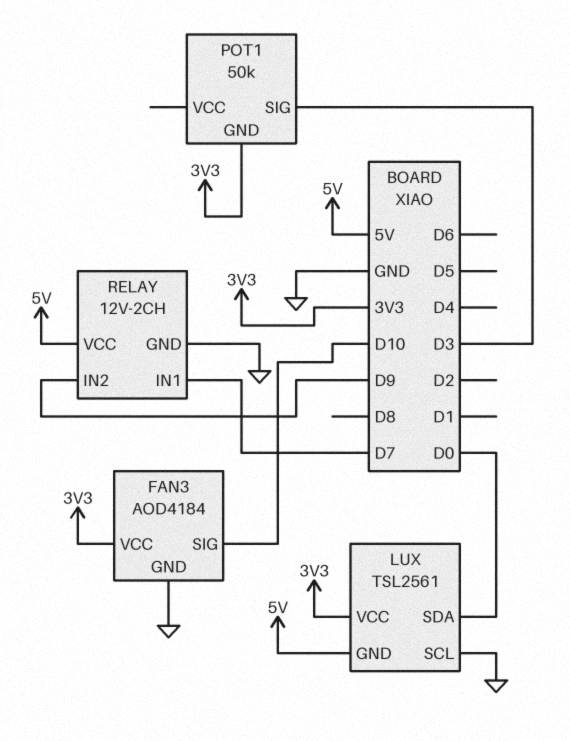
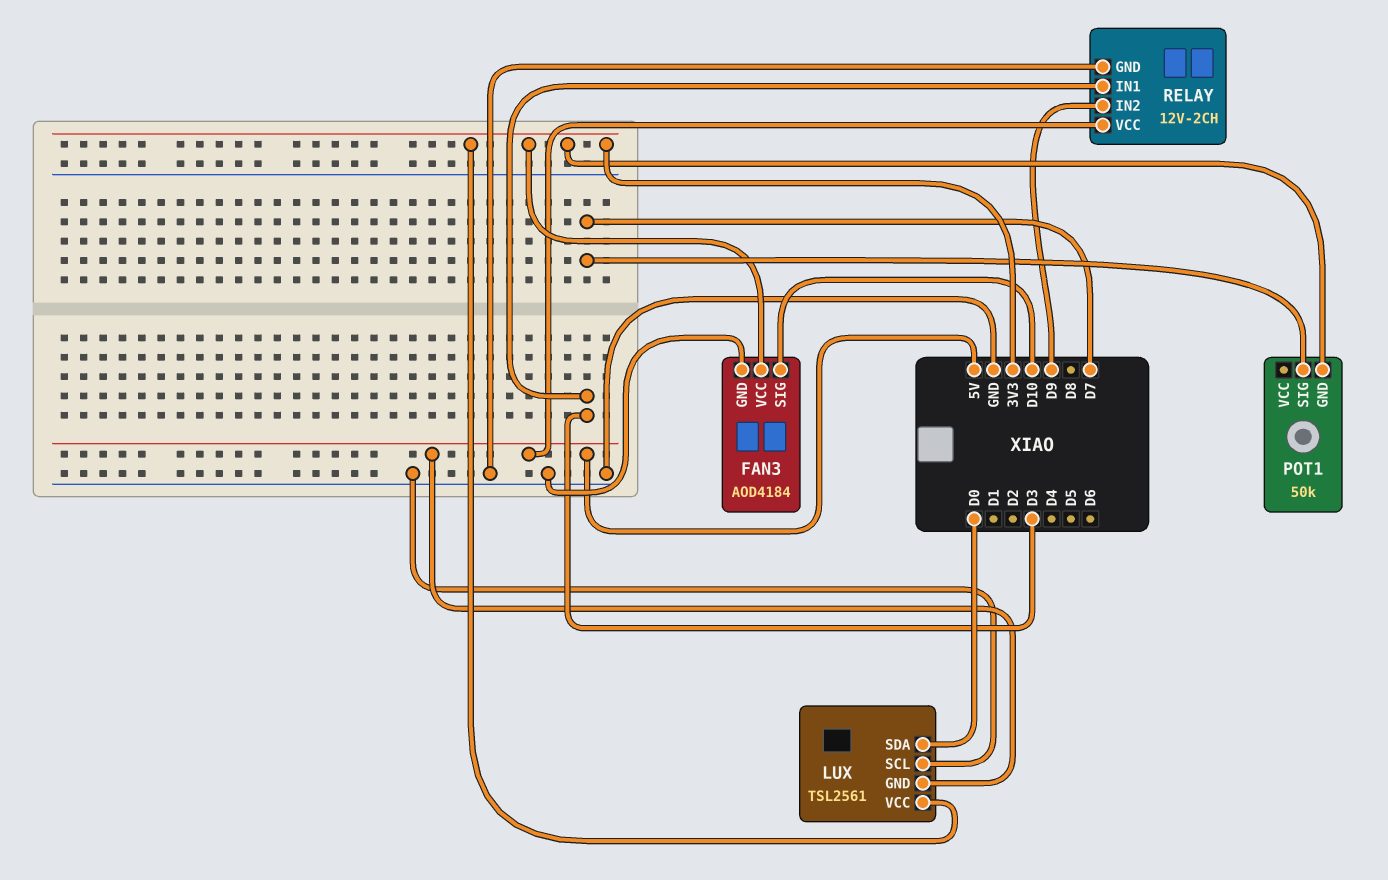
POT1 pin SIG: D3 -> D7
RELAY pin IN1: D7 -> D3

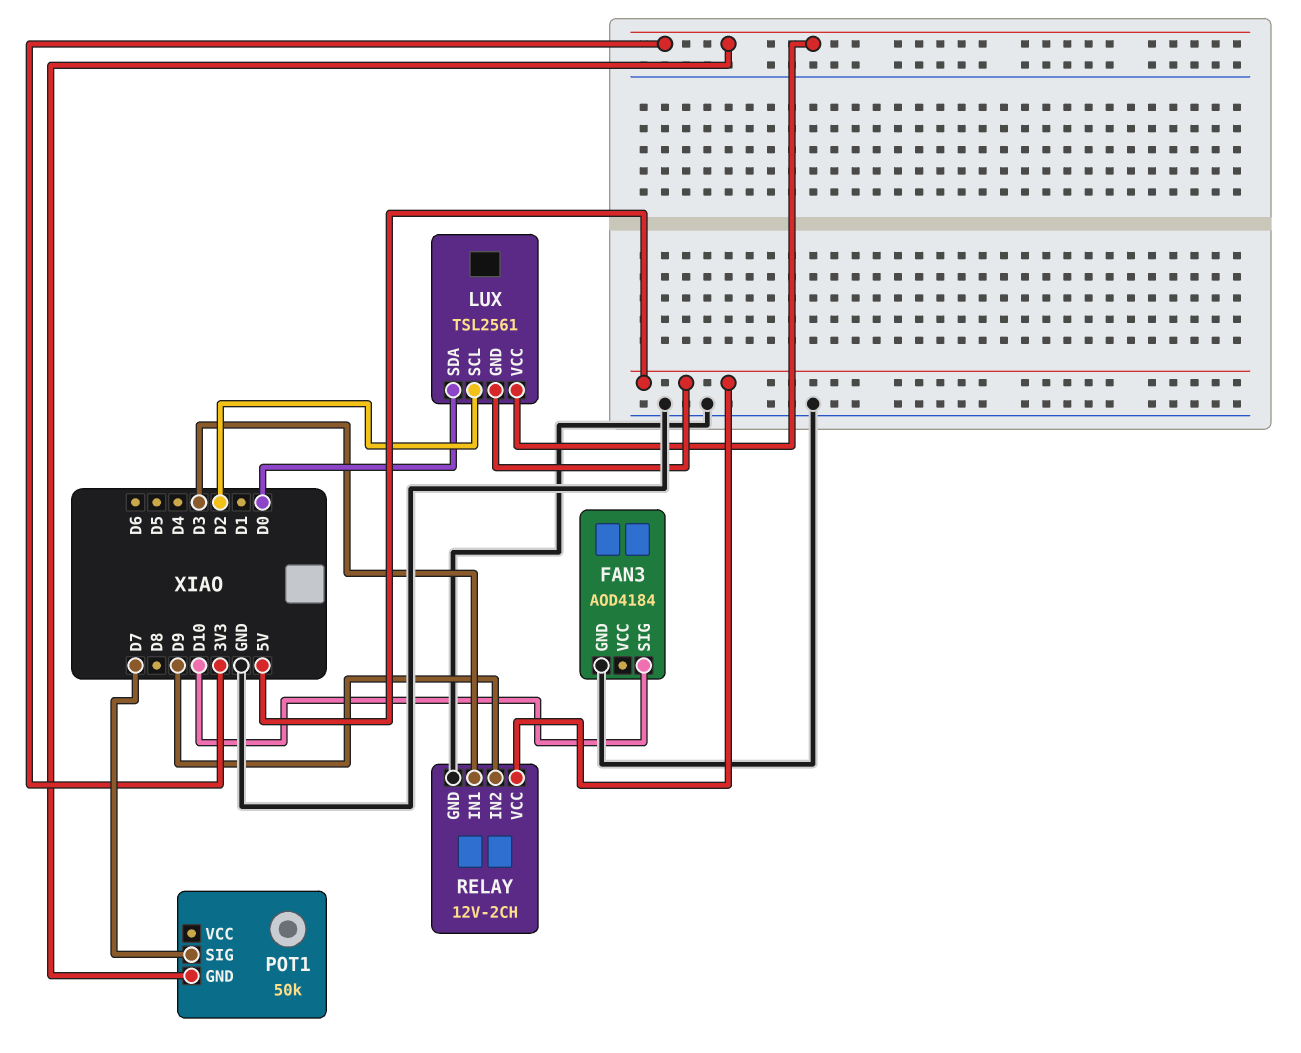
FAN3 pin VCC: 3V3 -> none
LUX pin SCL: GND -> D2

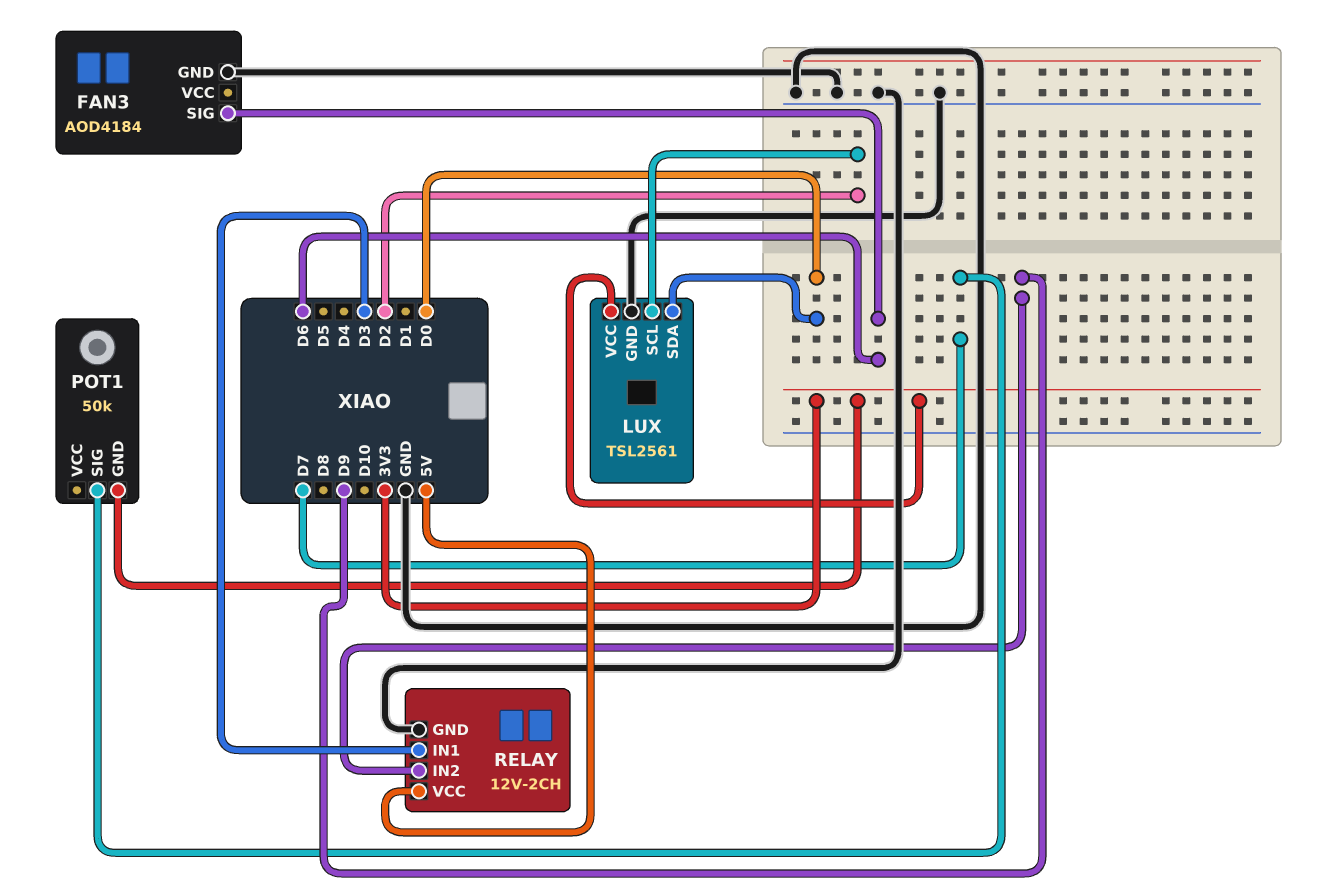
FAN3 pin SIG: D10 -> D6
LUX pin GND: 5V -> GND

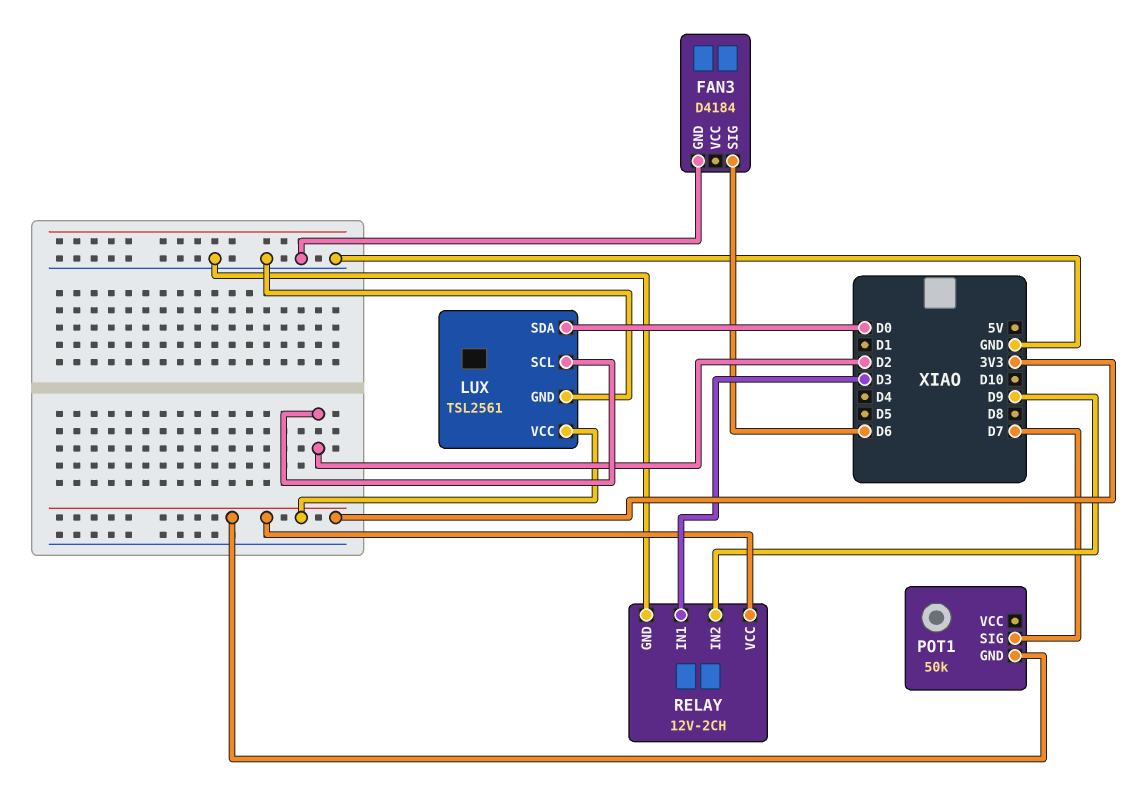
FAN3: AOD4184 -> D4184
RELAY pin VCC: 5V -> 3V3

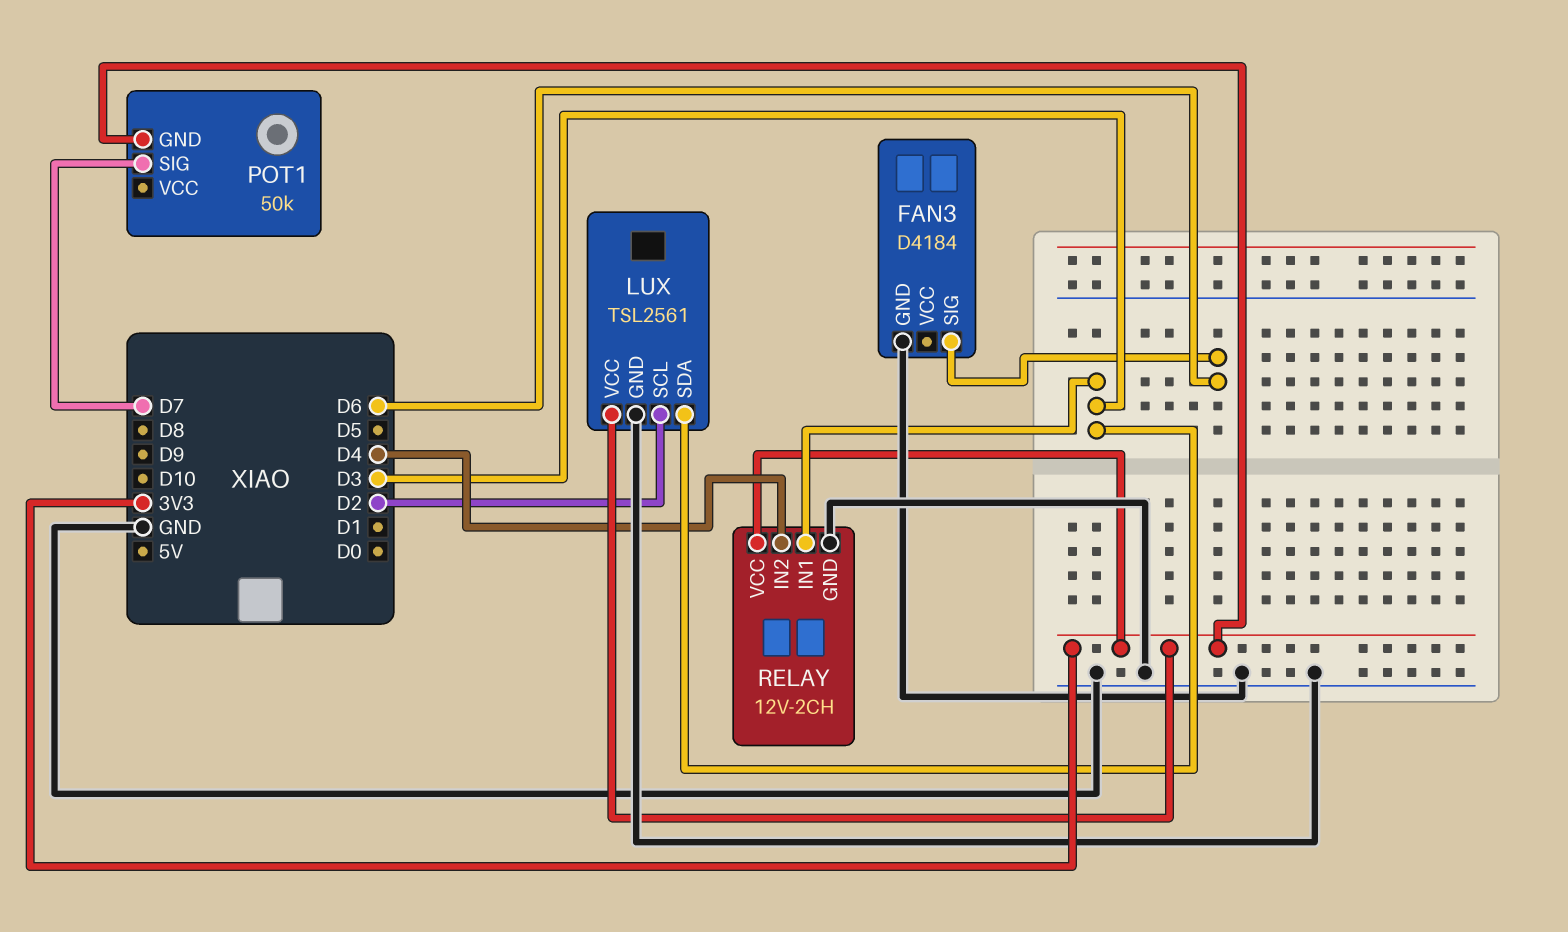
LUX pin SDA: D0 -> D3
RELAY pin IN2: D9 -> D4

